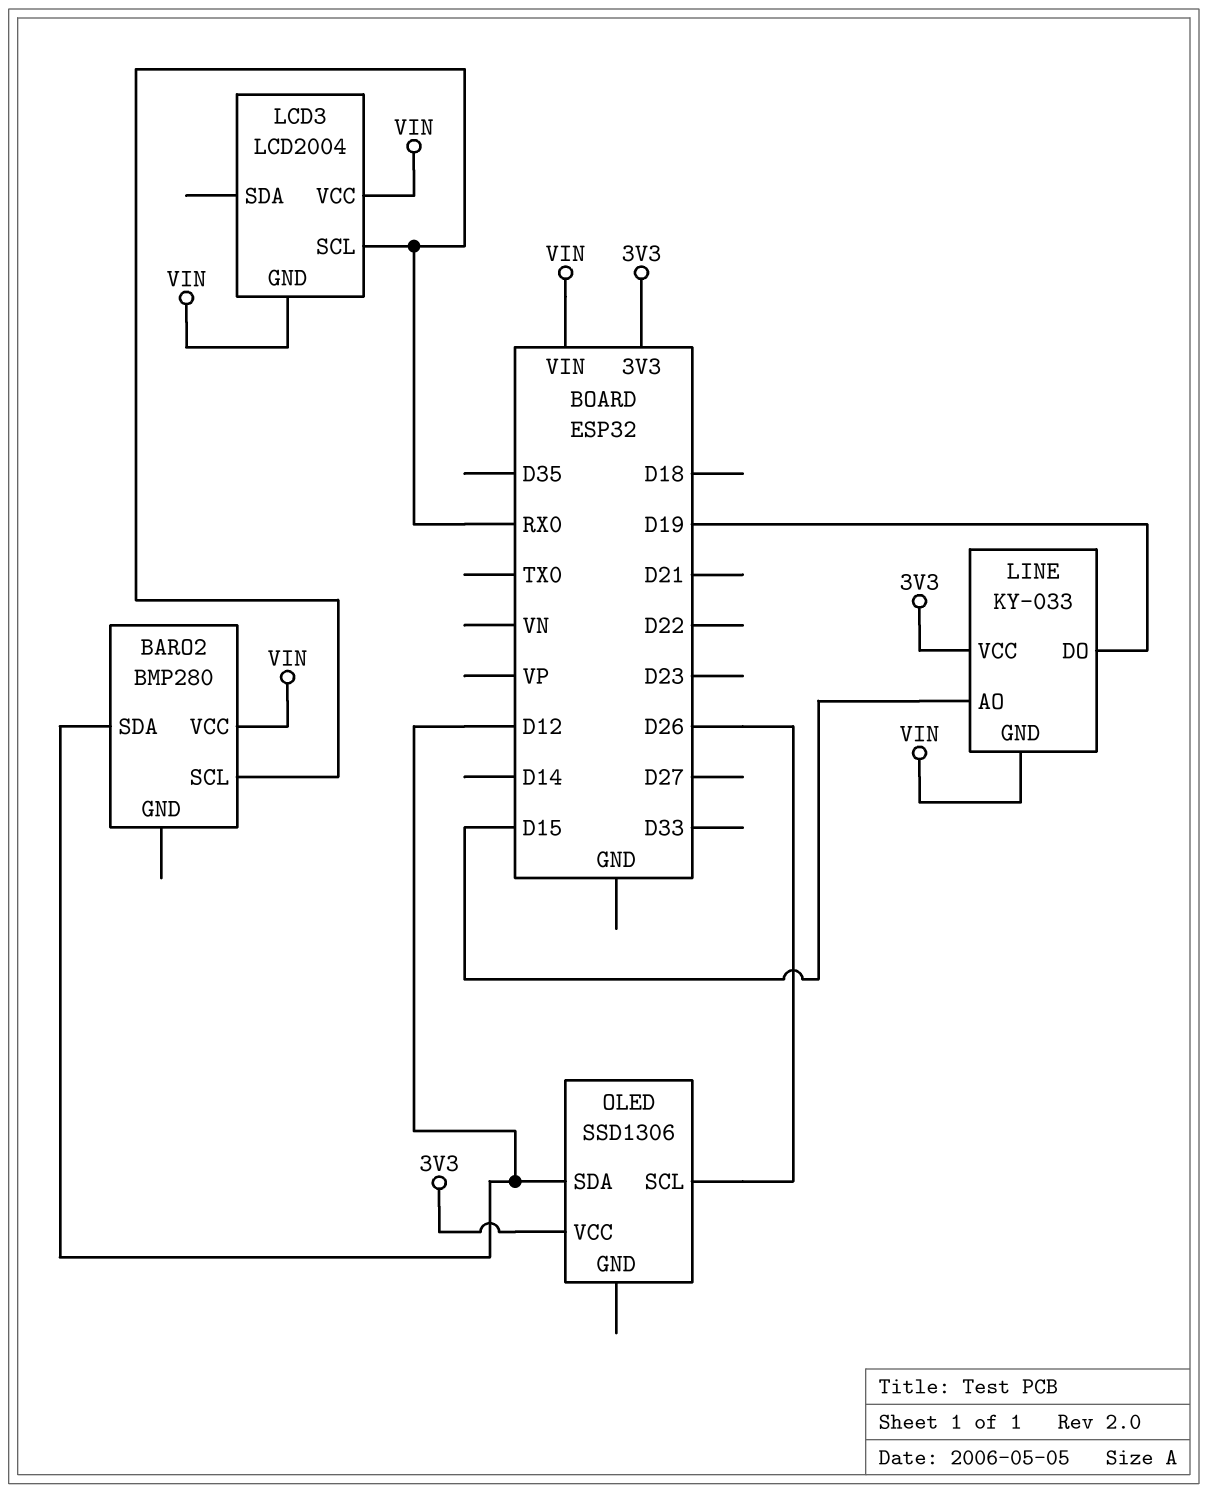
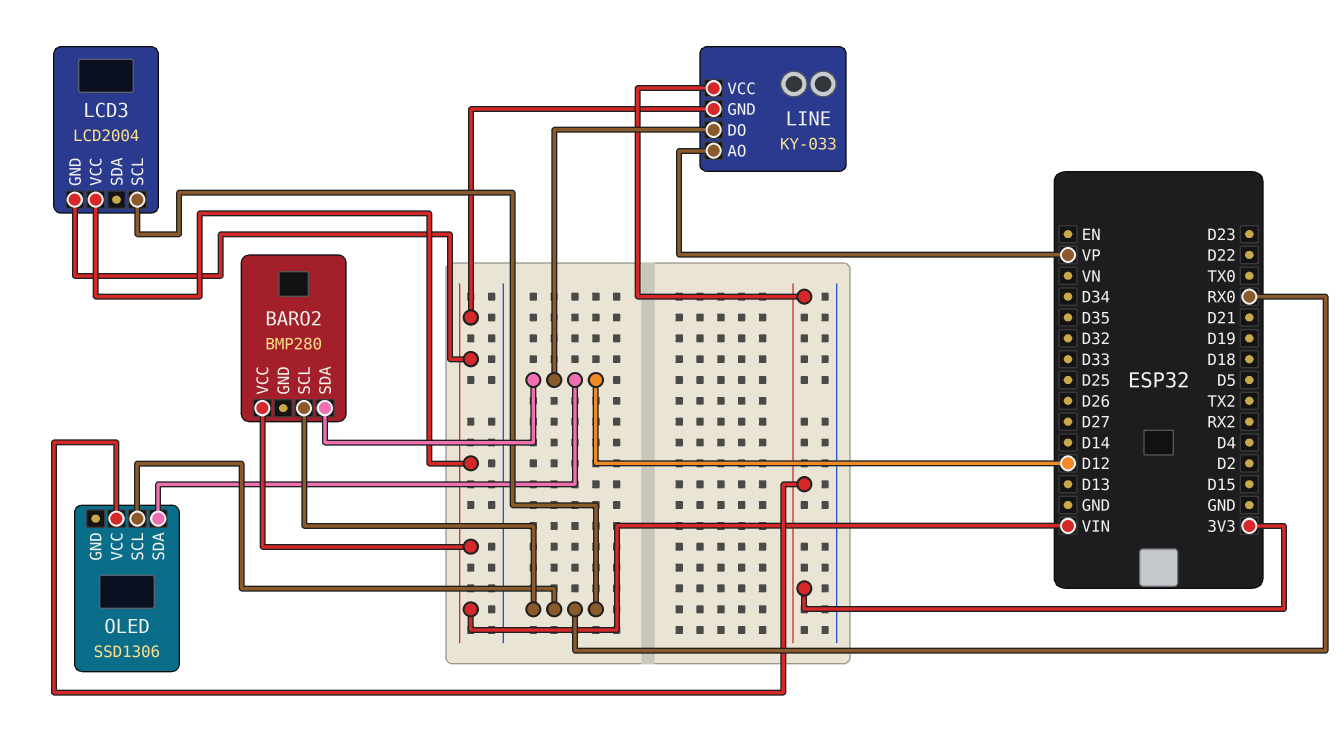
LINE pin AO: D15 -> VP
LINE pin DO: D19 -> D12
OLED pin SCL: D26 -> RX0

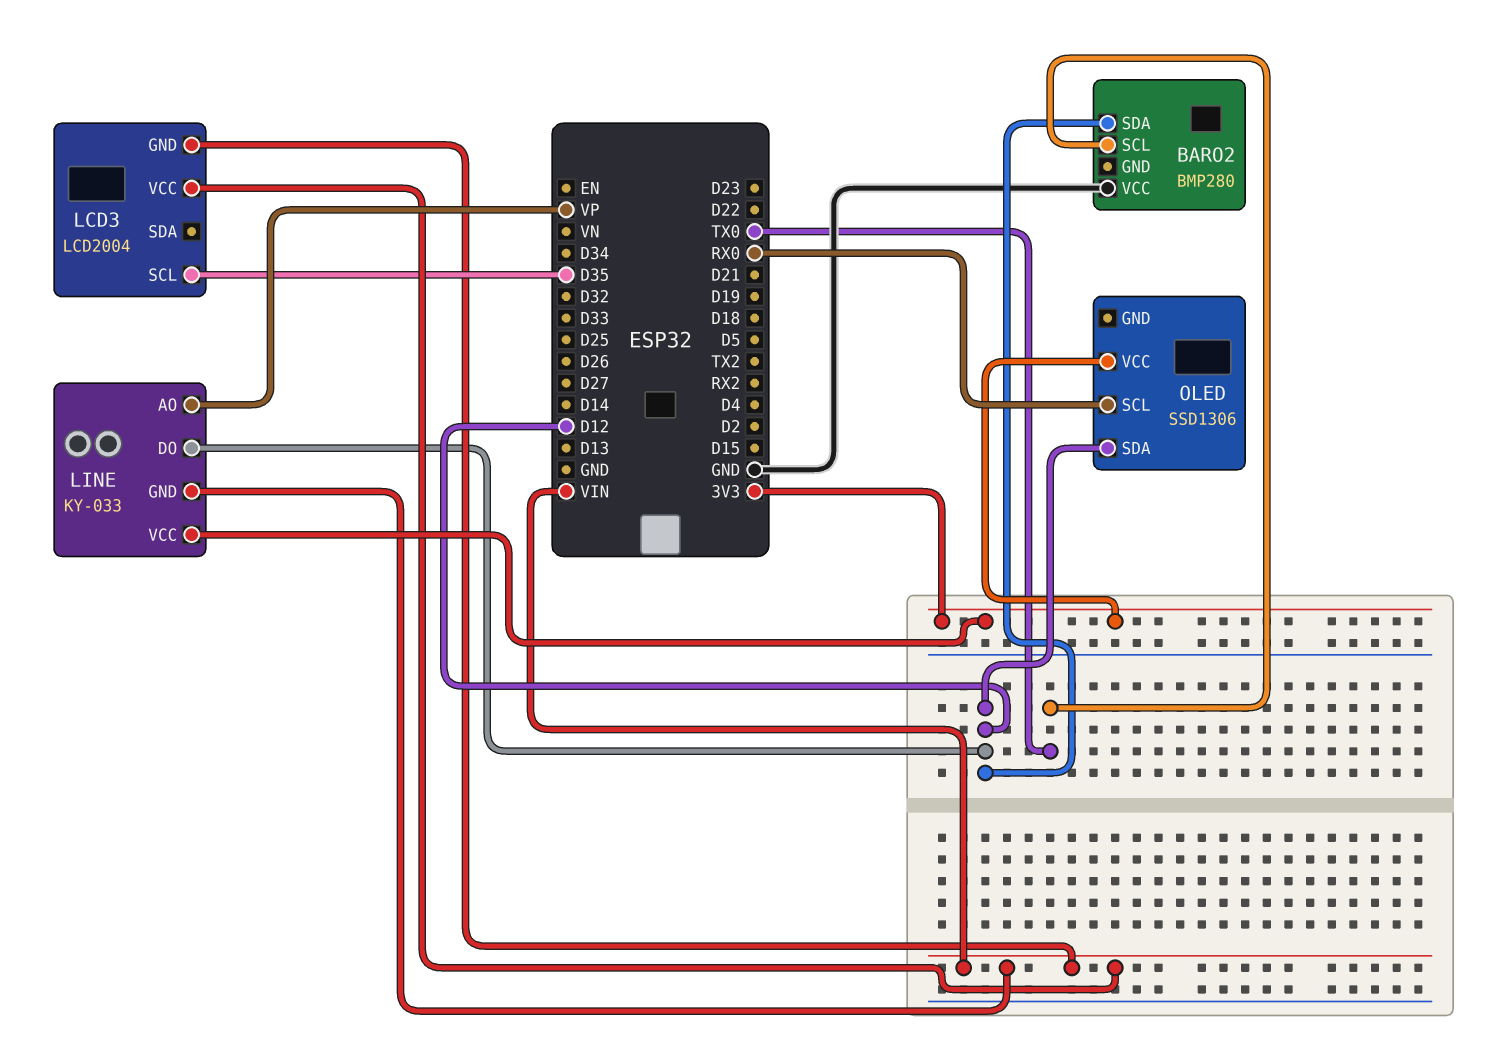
BARO2 pin SCL: RX0 -> TX0
BARO2 pin VCC: VIN -> GND
LCD3 pin SCL: RX0 -> D35

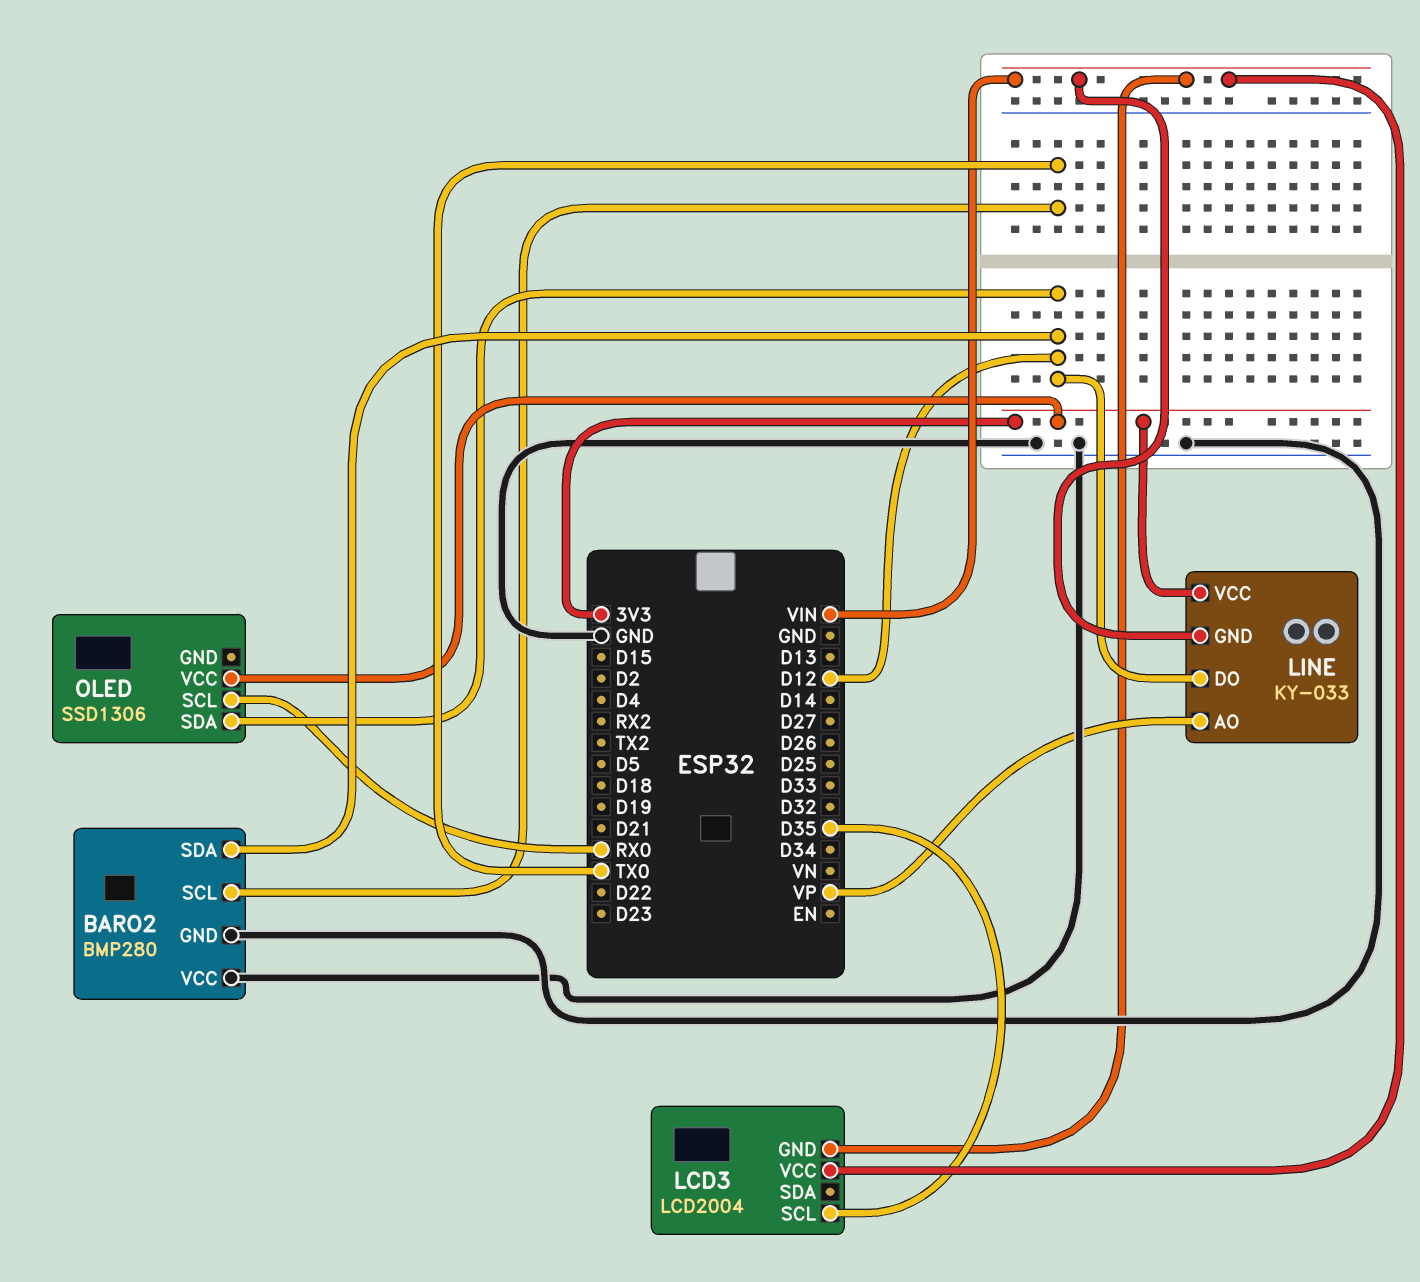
BARO2 pin GND: none -> GND

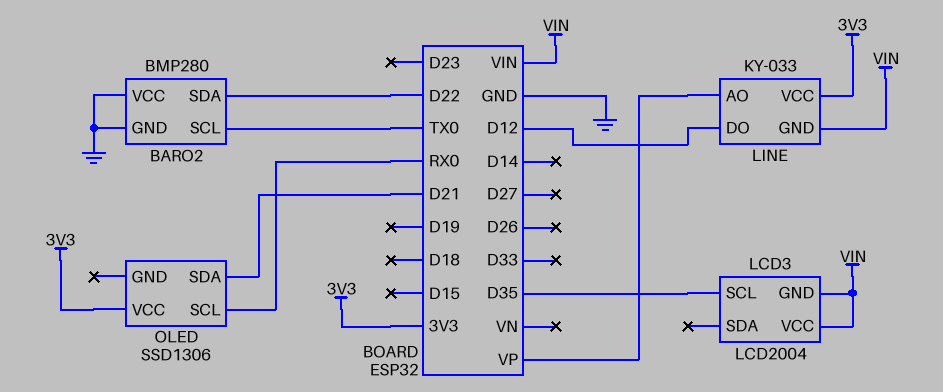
BARO2 pin SDA: D12 -> D22
OLED pin SDA: D12 -> D21

